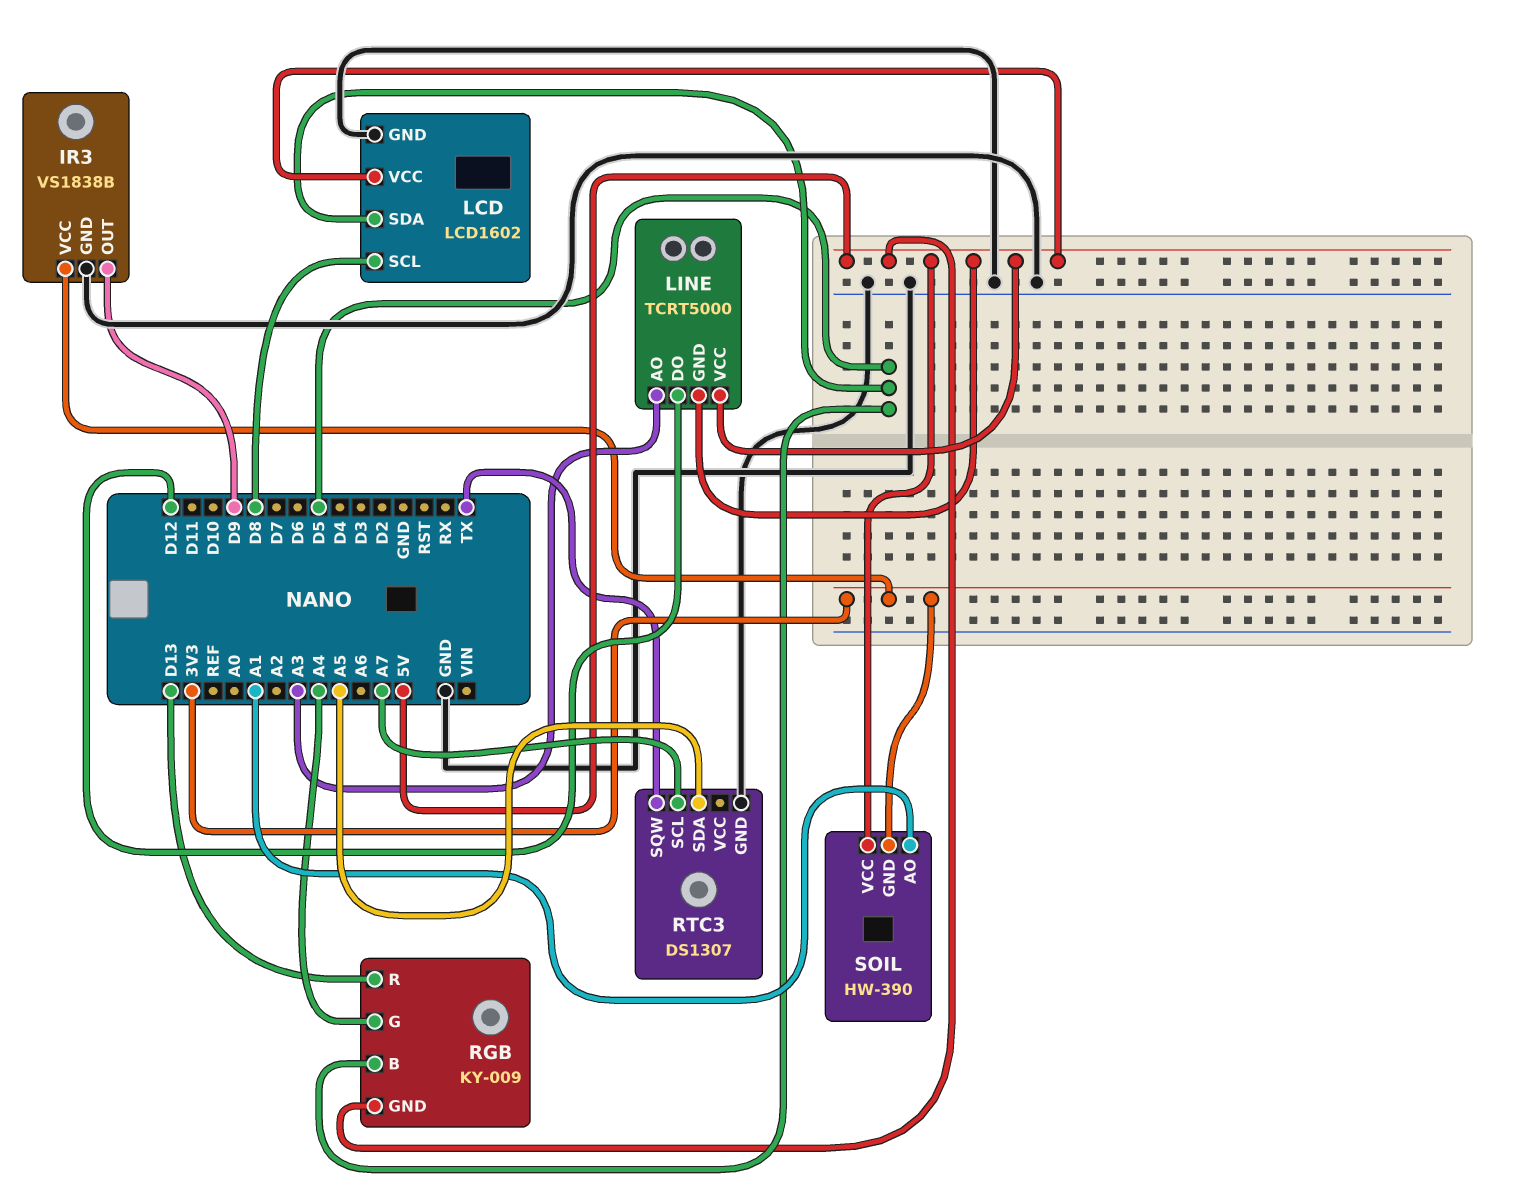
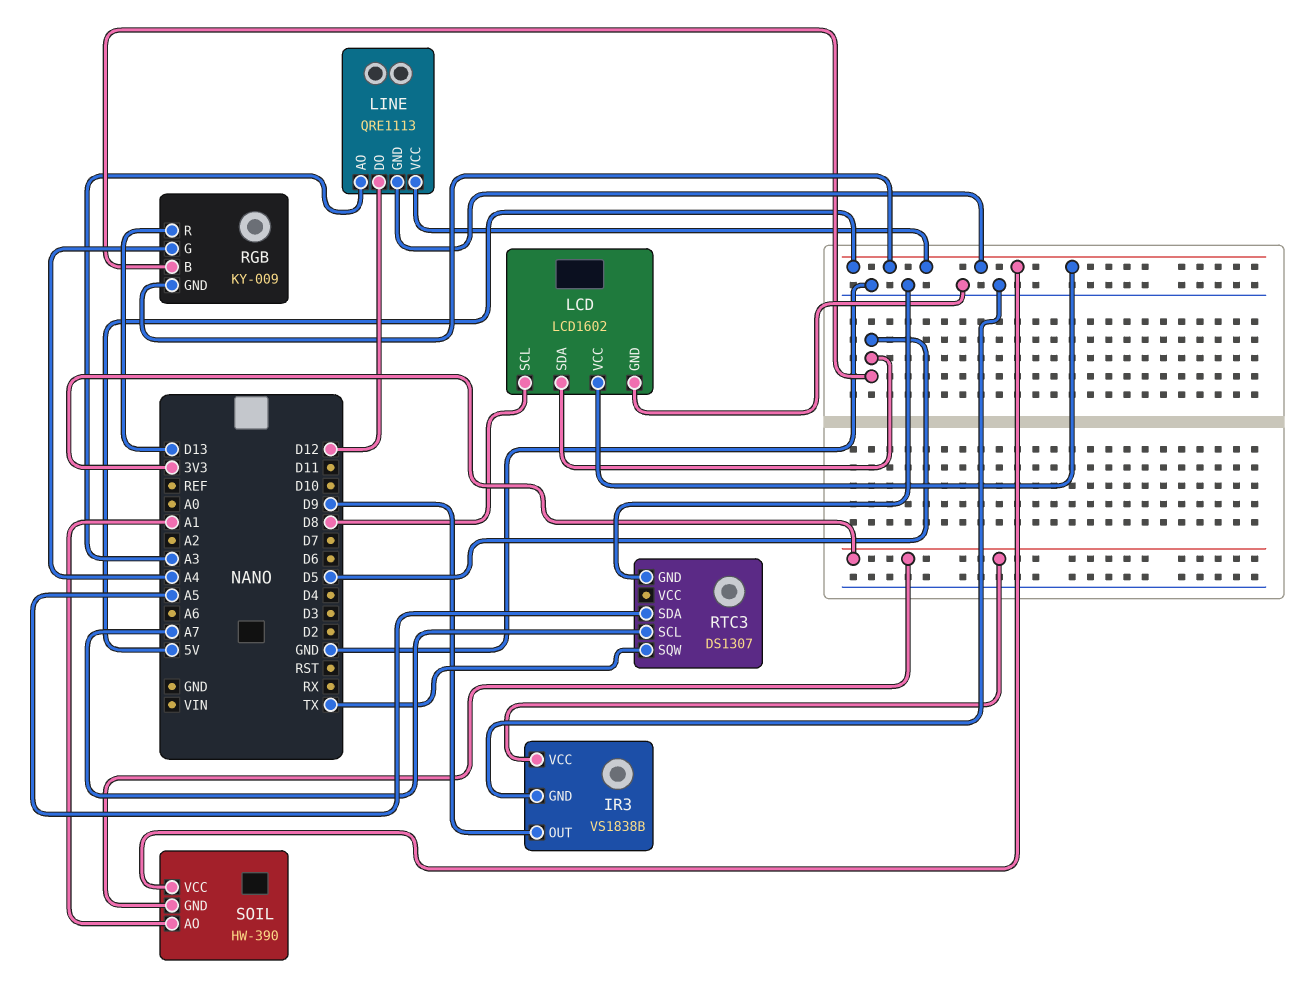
LINE: TCRT5000 -> QRE1113

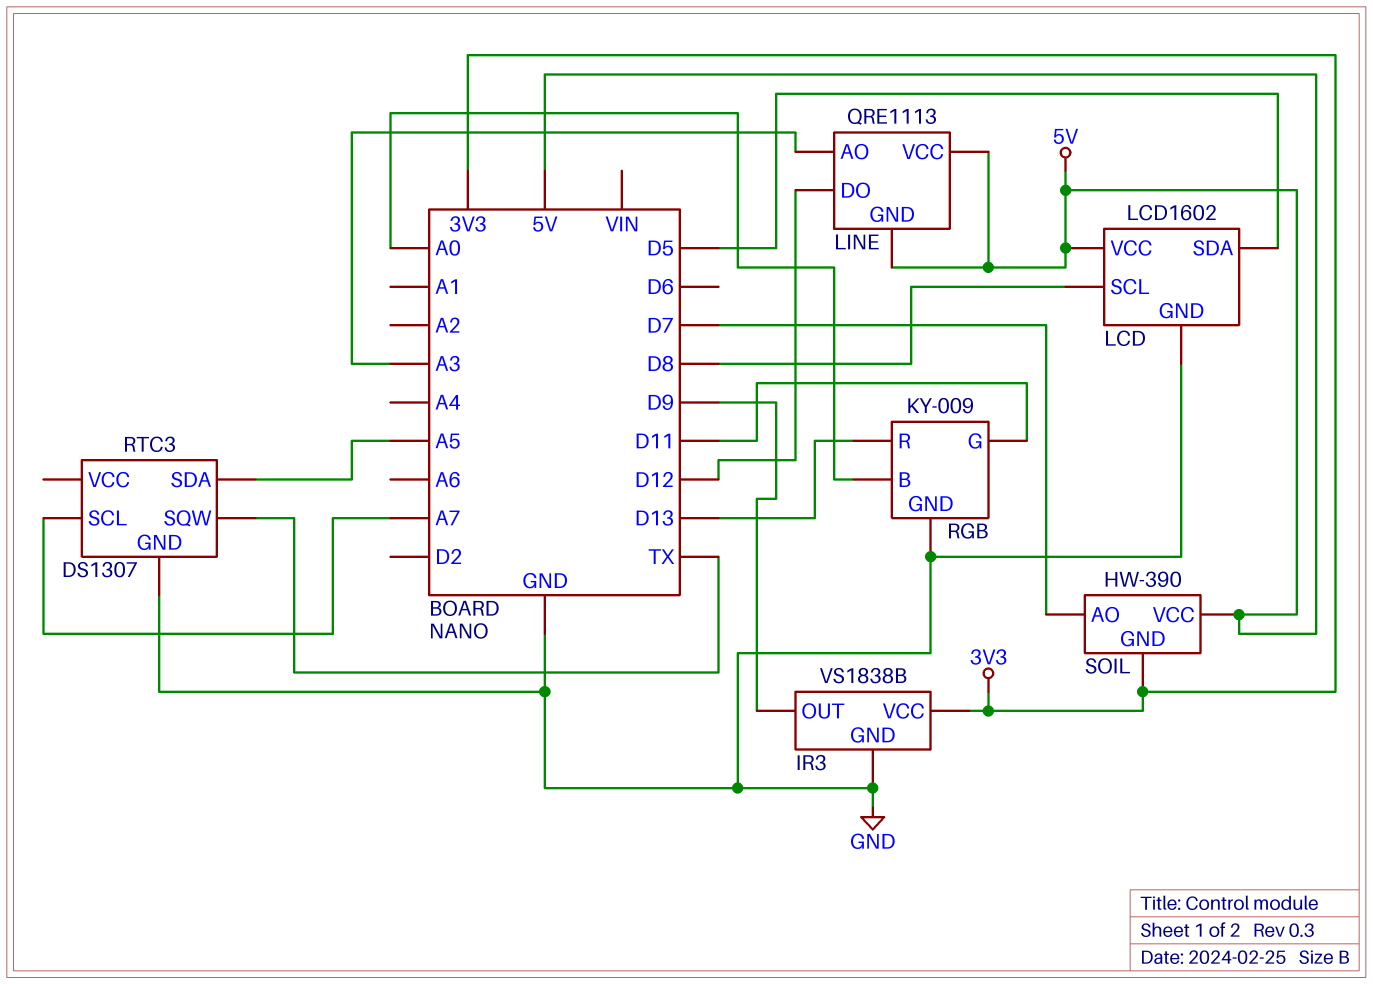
RGB pin B: D5 -> A0
RGB pin G: A4 -> D11
RGB pin GND: 5V -> GND
SOIL pin AO: A1 -> D7

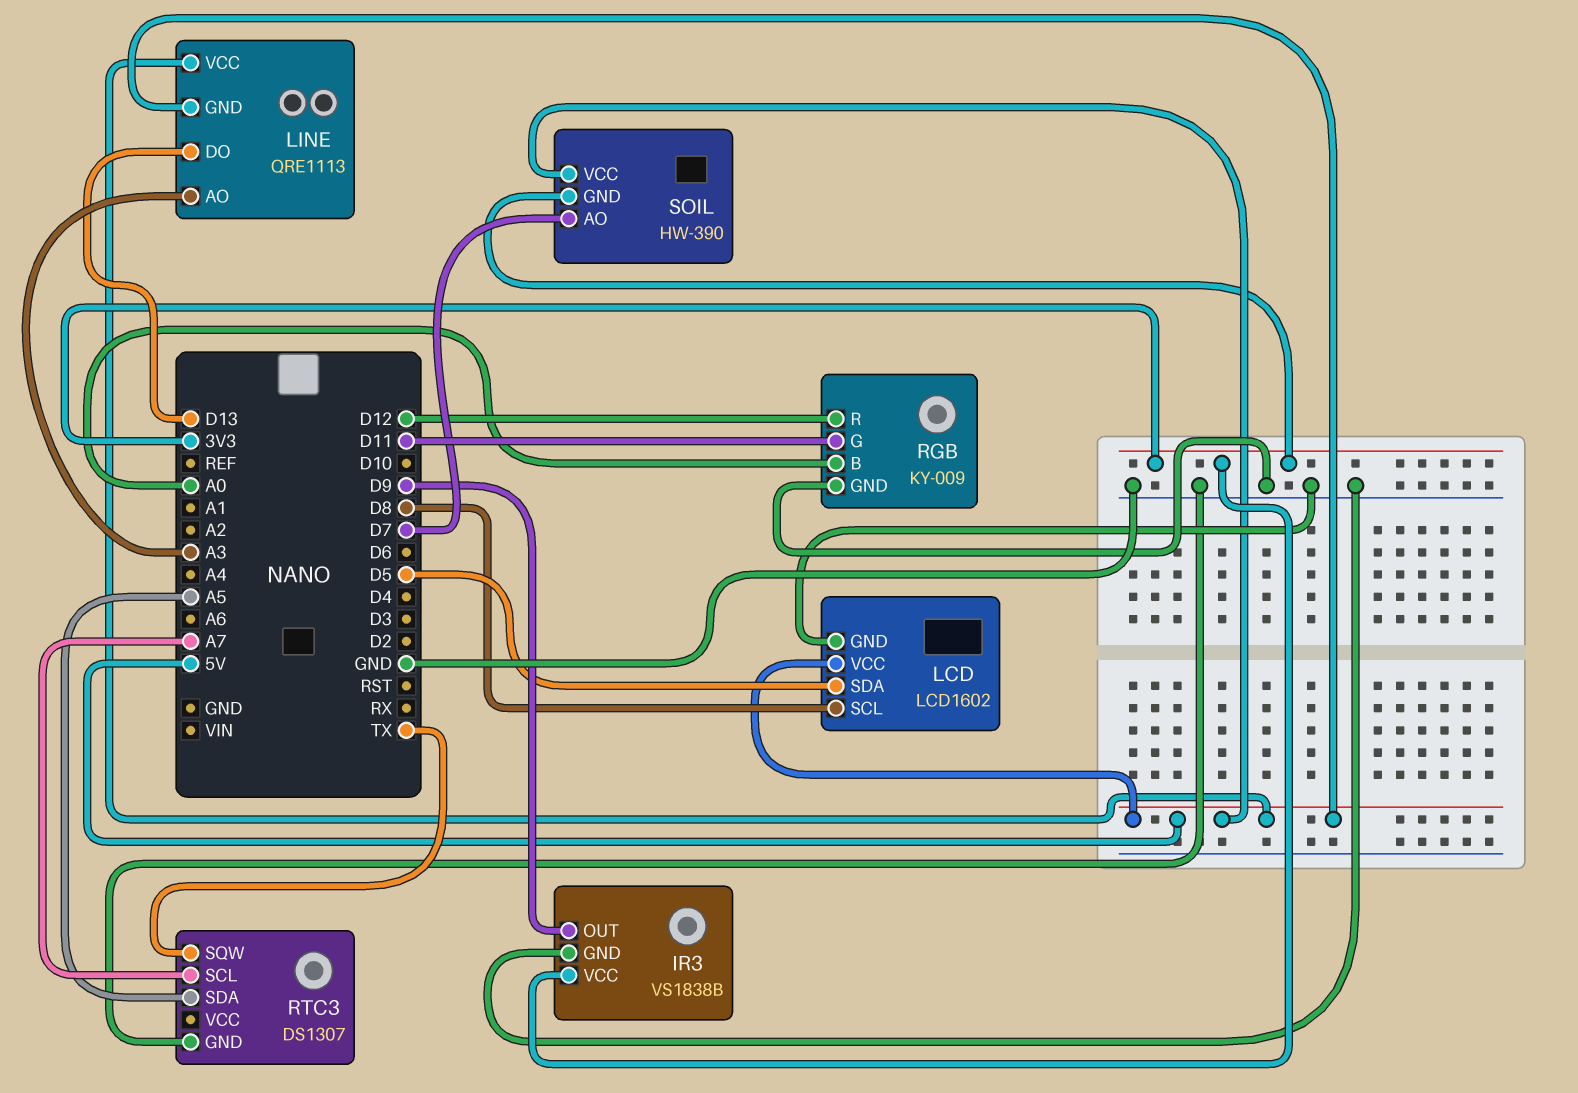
LINE pin DO: D12 -> D13
RGB pin R: D13 -> D12

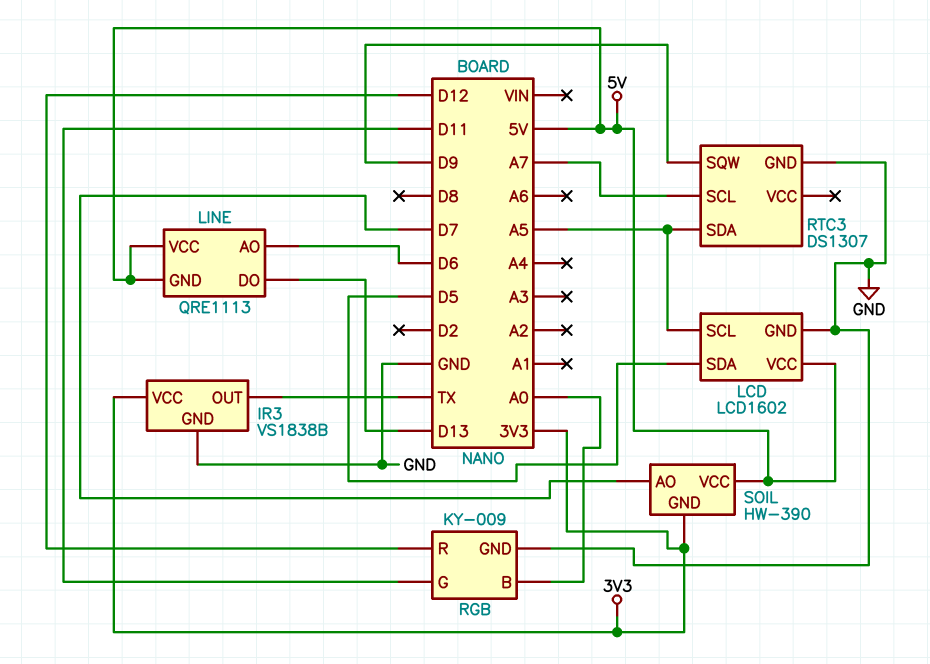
IR3 pin OUT: D9 -> TX
LCD pin SCL: D8 -> A5
LINE pin AO: A3 -> D6
RTC3 pin SQW: TX -> D9

